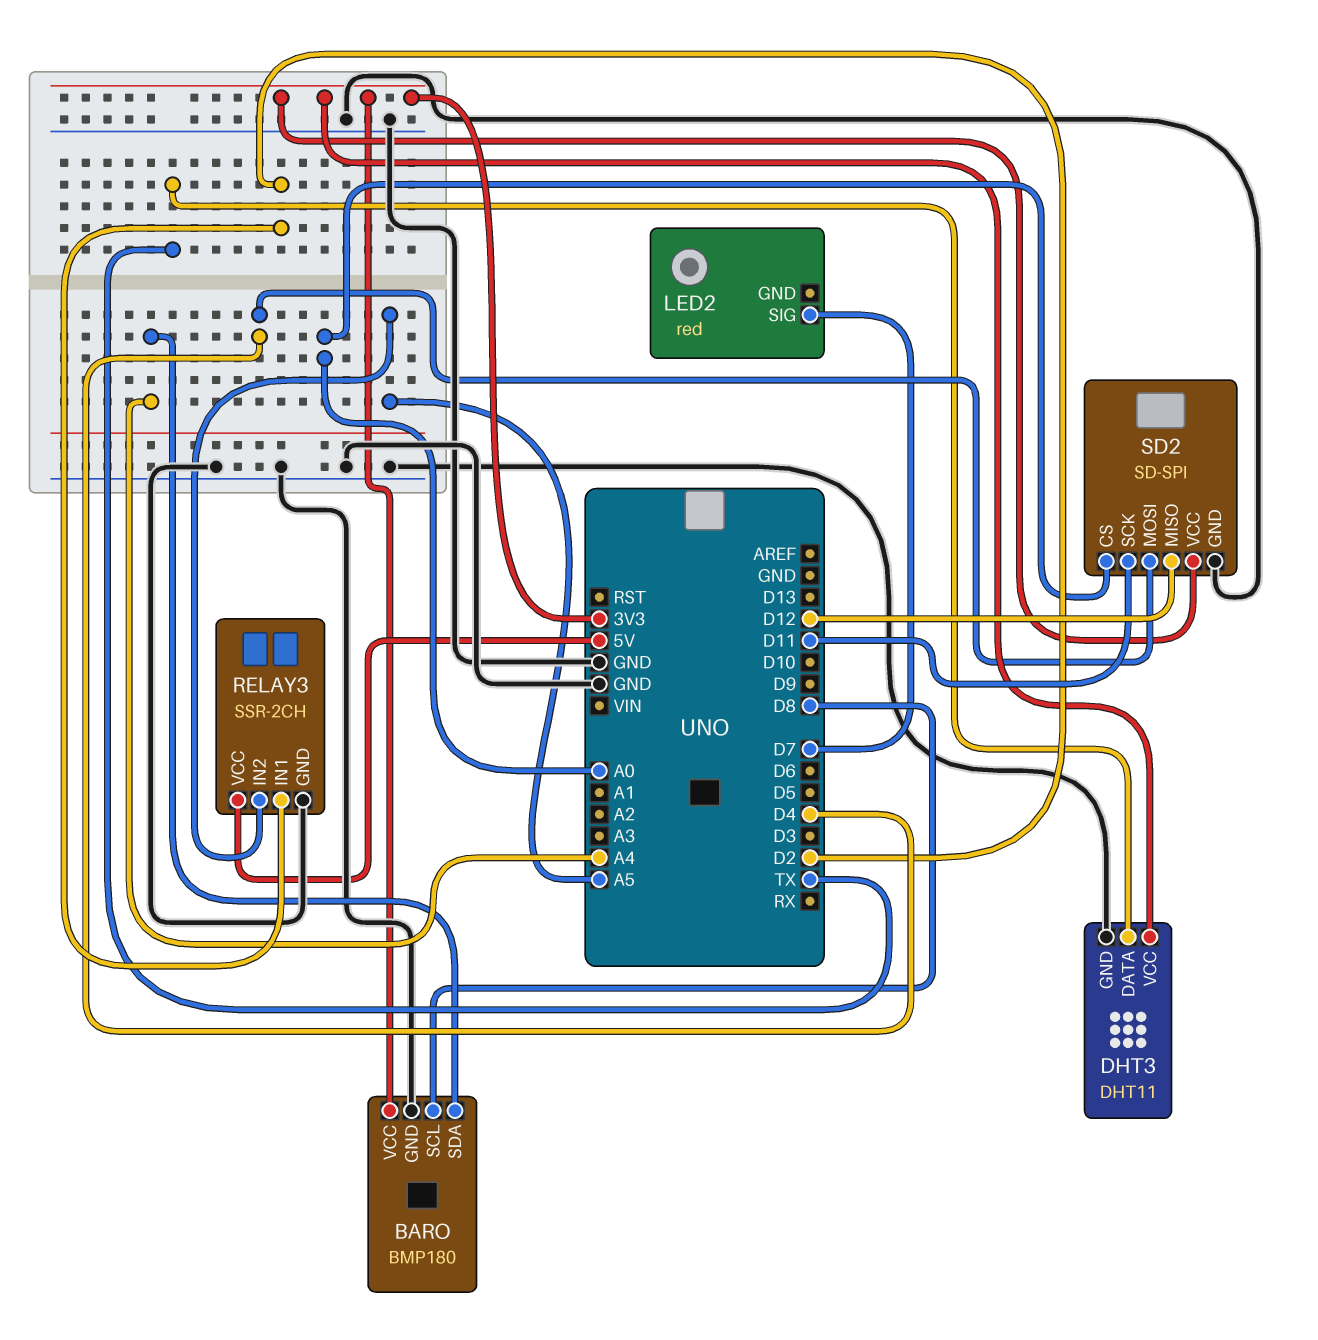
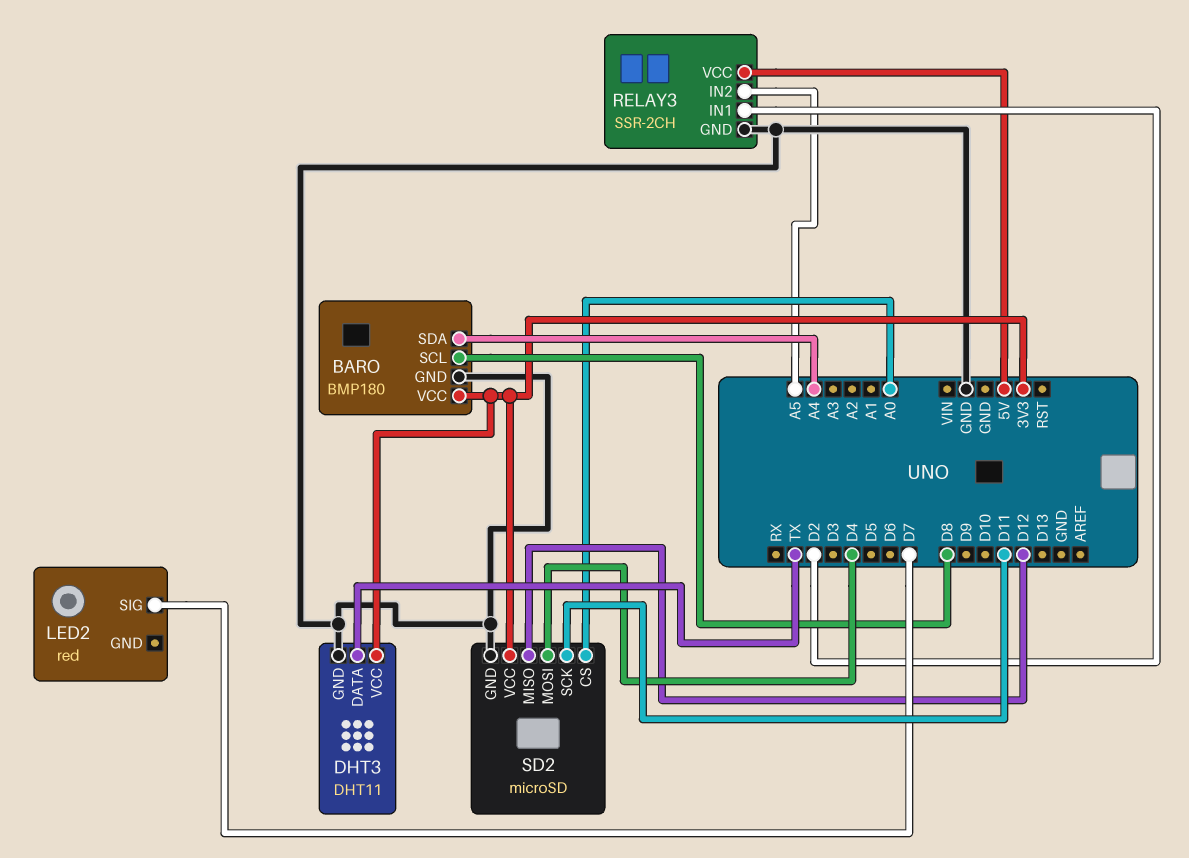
SD2: SD-SPI -> microSD

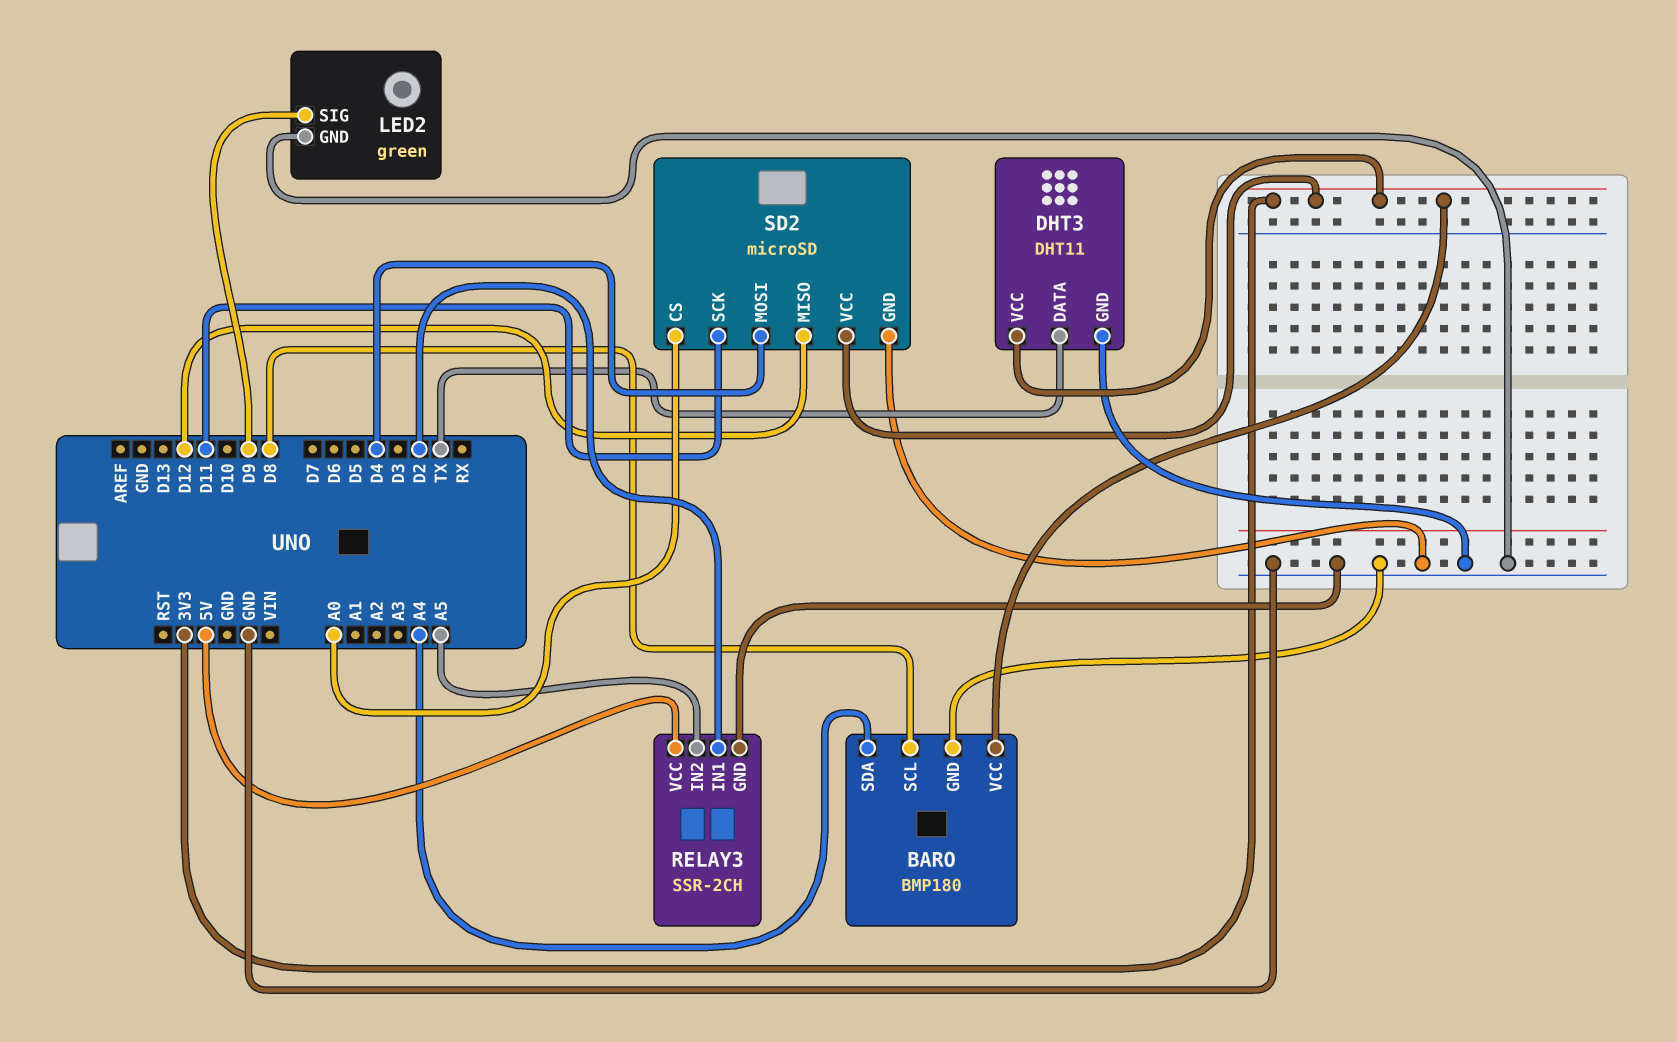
LED2: red -> green
LED2 pin GND: none -> GND
LED2 pin SIG: D7 -> D9

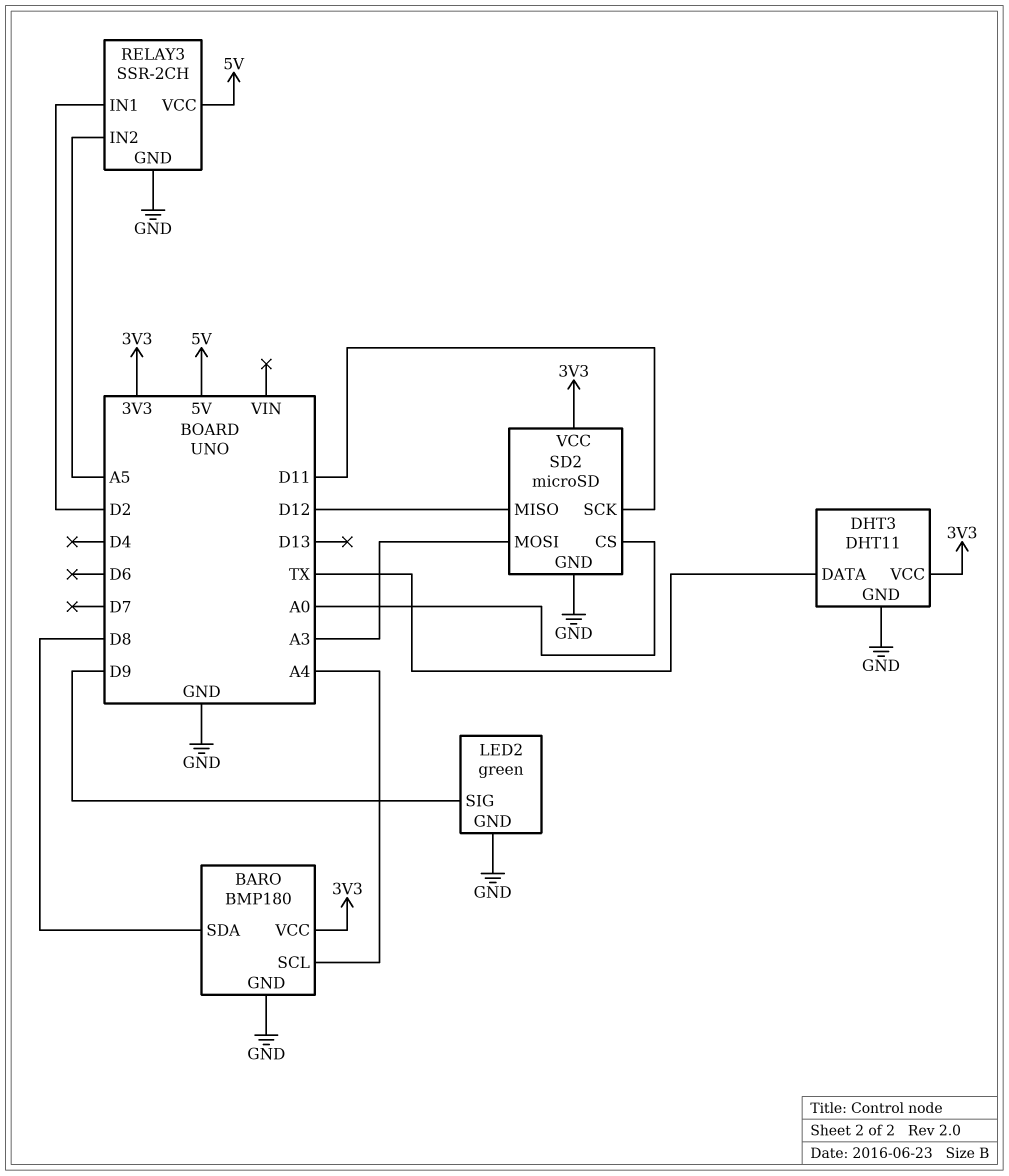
BARO pin SCL: D8 -> A4
BARO pin SDA: A4 -> D8
SD2 pin MOSI: D4 -> A3

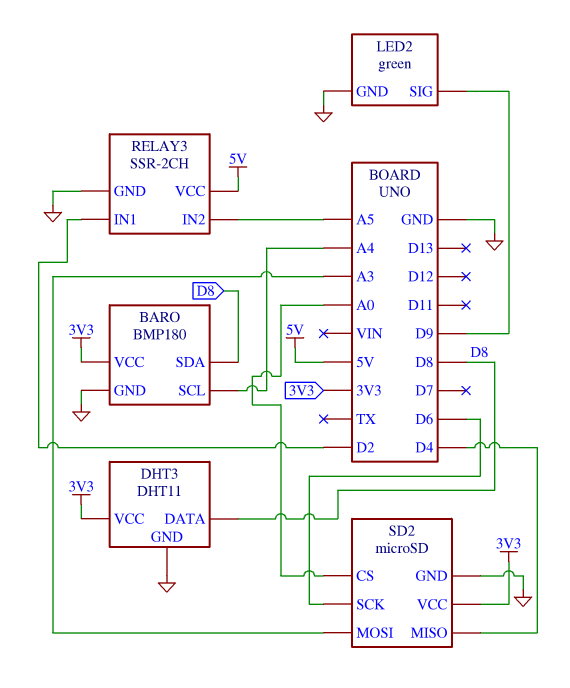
DHT3 pin DATA: TX -> D8
SD2 pin MISO: D12 -> D4
SD2 pin SCK: D11 -> D6

